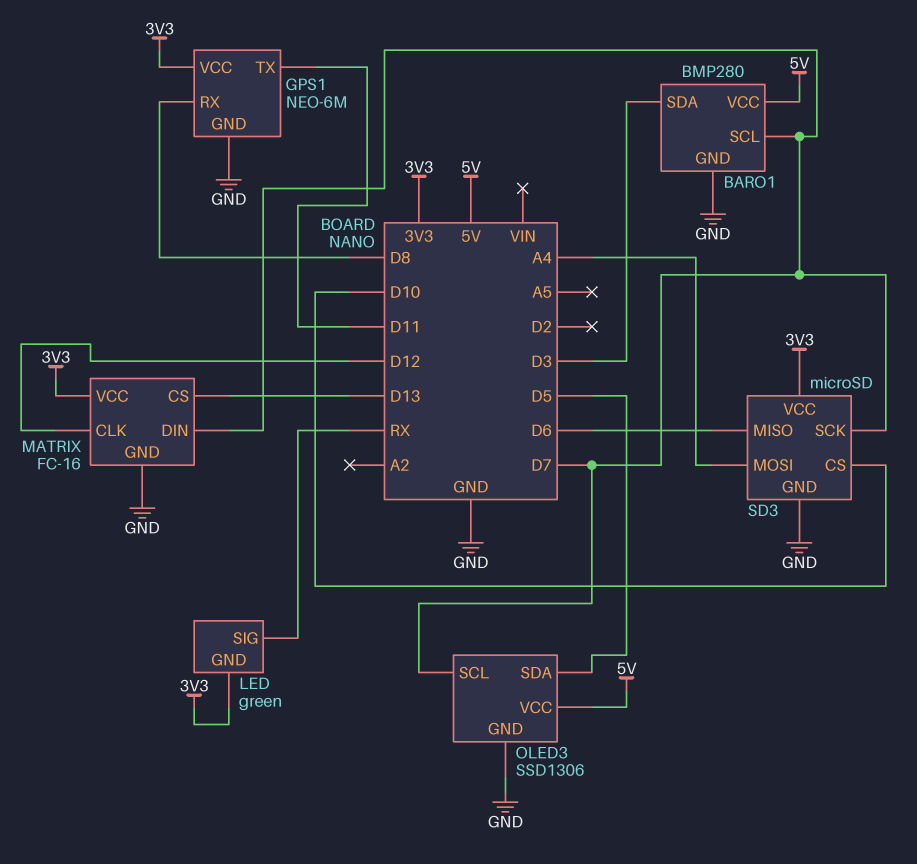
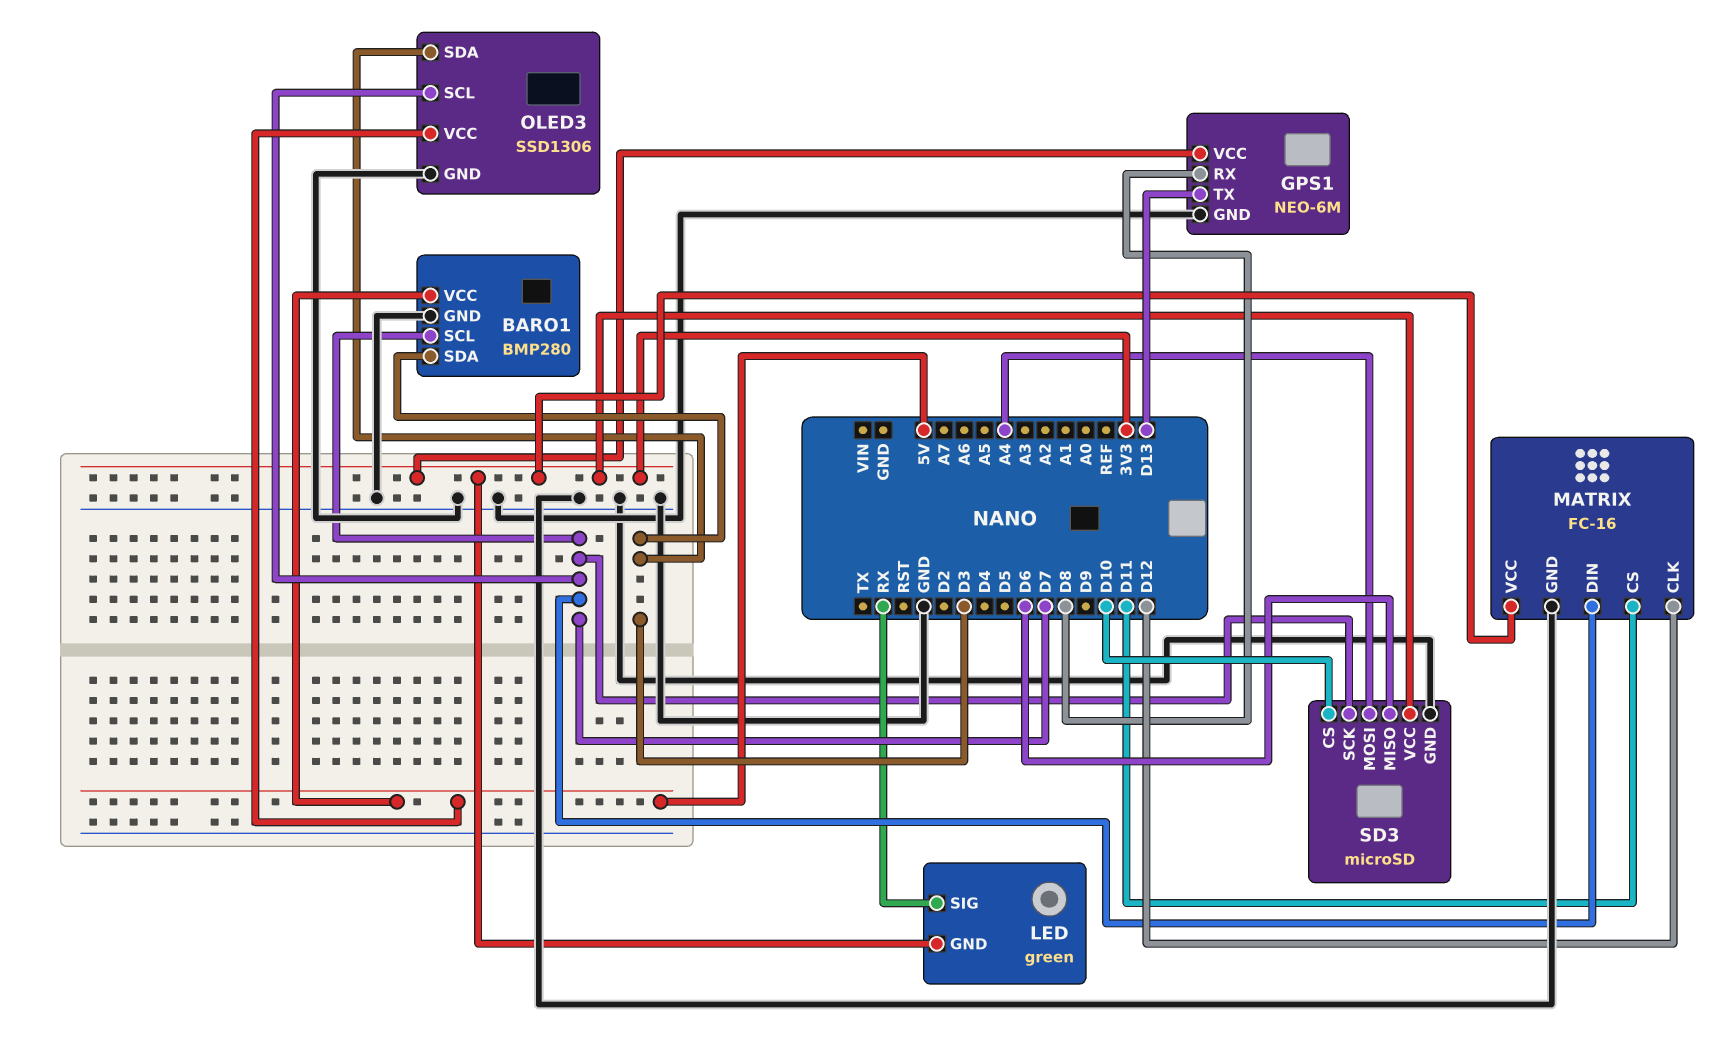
GPS1 pin TX: D11 -> D13
MATRIX pin CS: D13 -> D11
OLED3 pin SDA: D5 -> D3

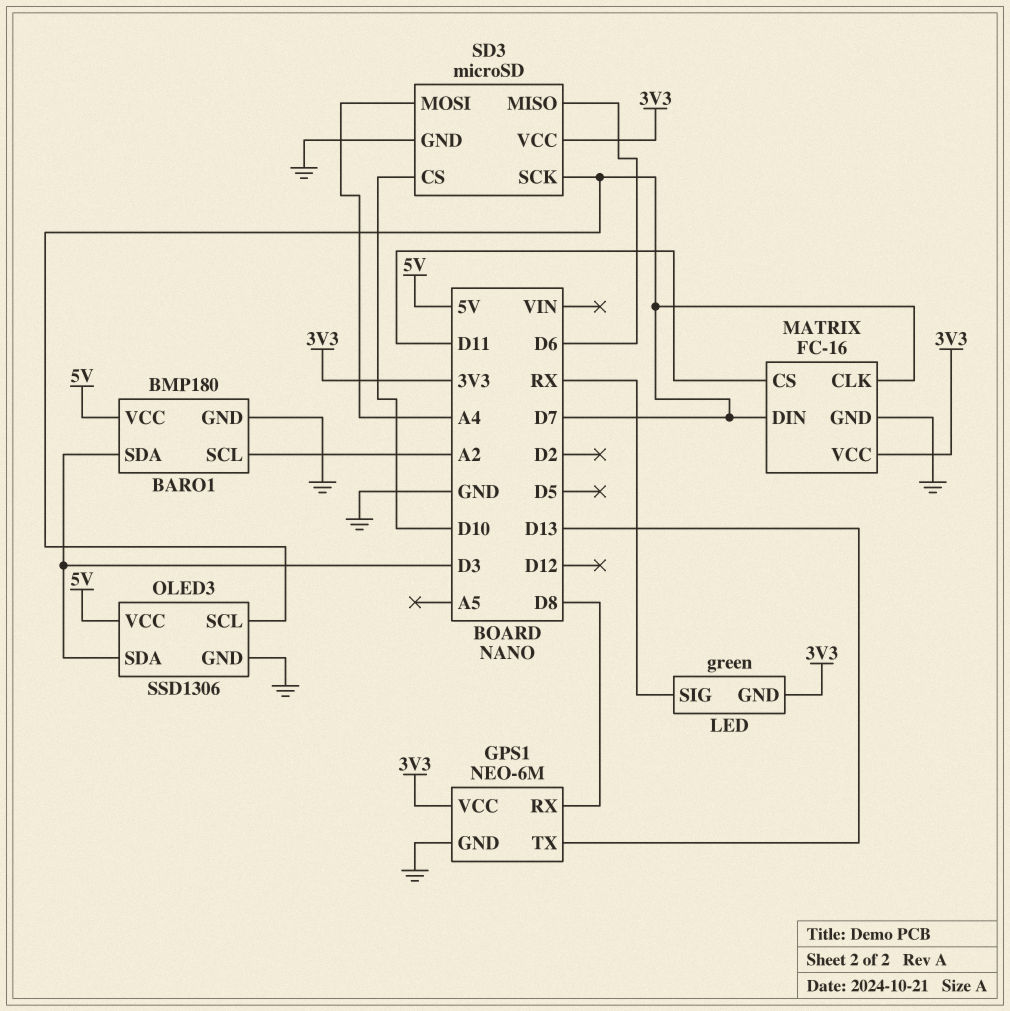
BARO1: BMP280 -> BMP180
BARO1 pin SCL: D7 -> A2
MATRIX pin CLK: D12 -> D7

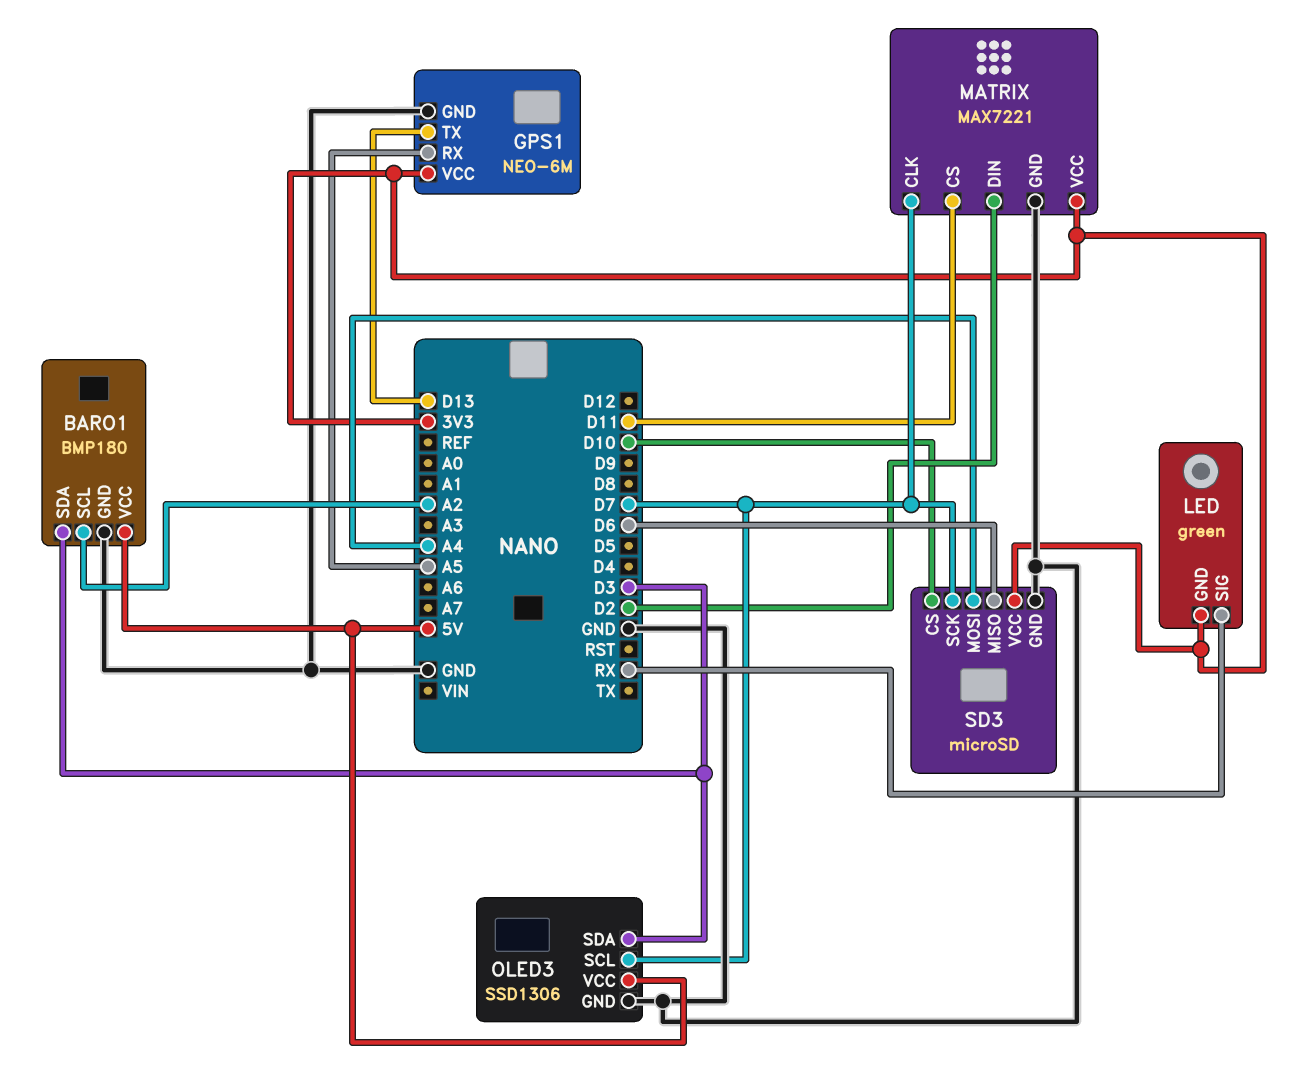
GPS1 pin RX: D8 -> A5
MATRIX: FC-16 -> MAX7221
MATRIX pin DIN: D7 -> D2

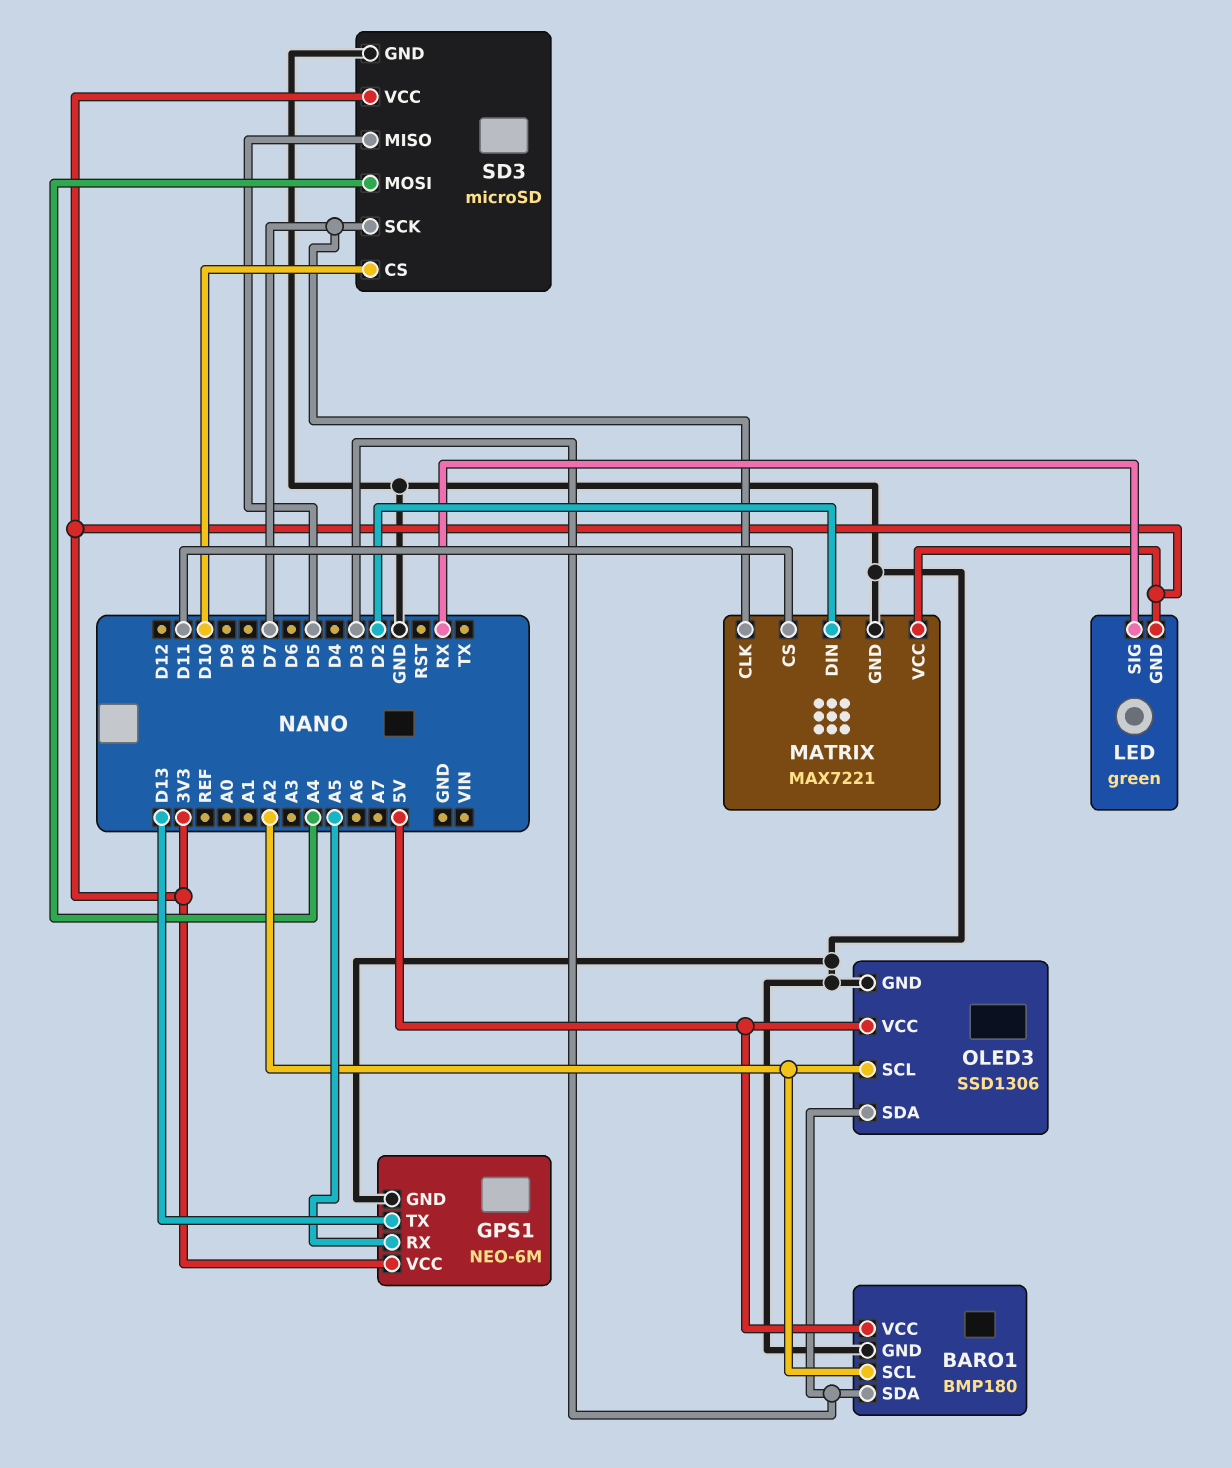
OLED3 pin SCL: D7 -> A2
SD3 pin MISO: D6 -> D5

